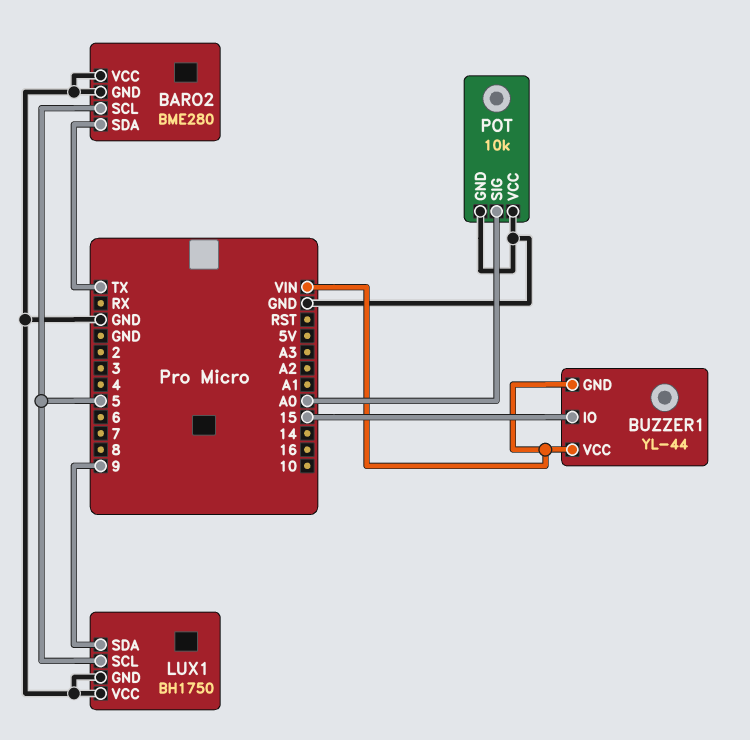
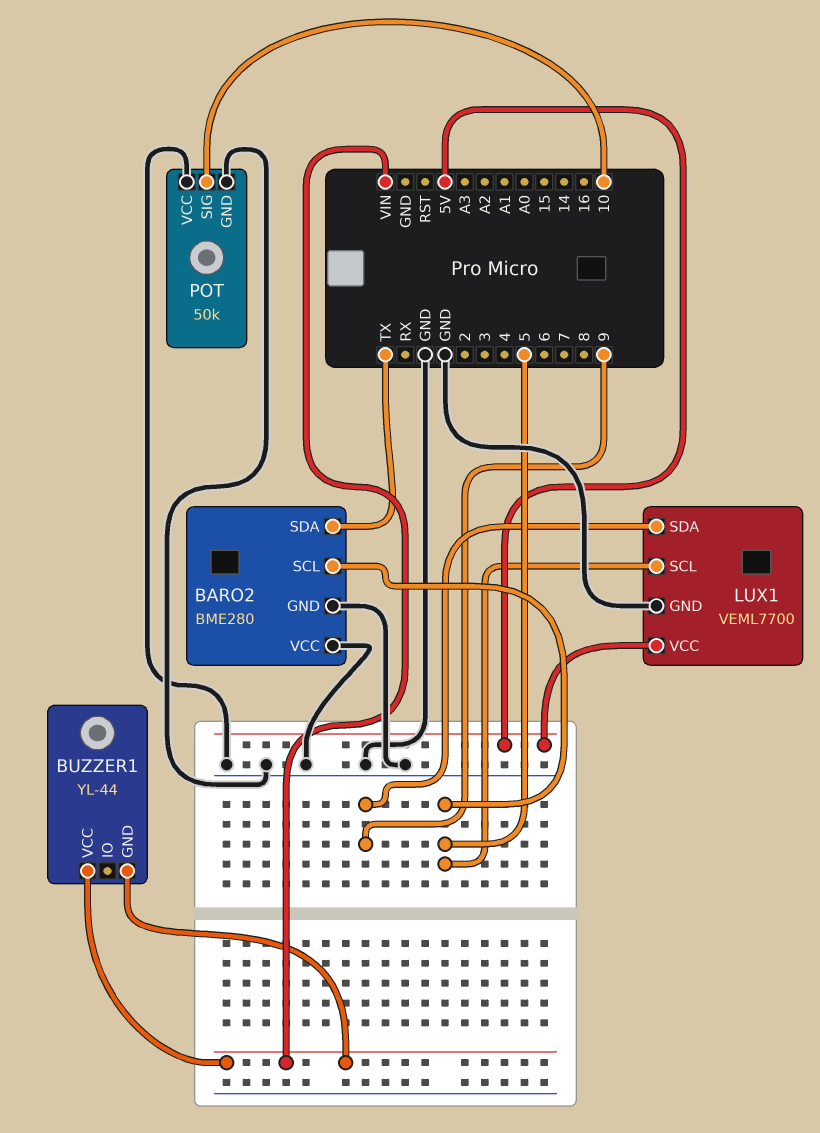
BUZZER1 pin IO: 15 -> none
LUX1: BH1750 -> VEML7700
LUX1 pin VCC: GND -> 5V
POT: 10k -> 50k
POT pin SIG: A0 -> 10

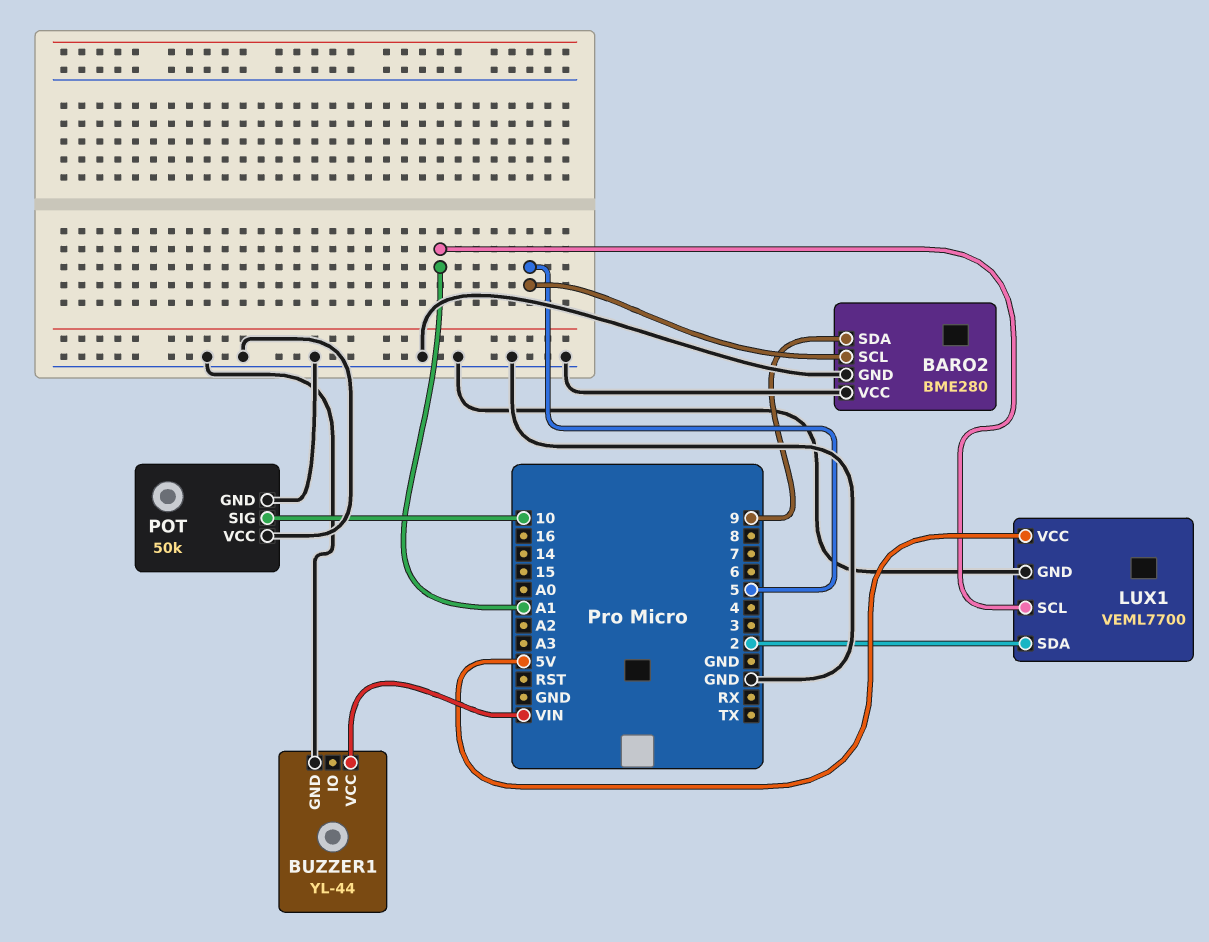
BARO2 pin SDA: TX -> 9
BUZZER1 pin GND: VIN -> GND
LUX1 pin SCL: 5 -> A1
LUX1 pin SDA: 9 -> 2

